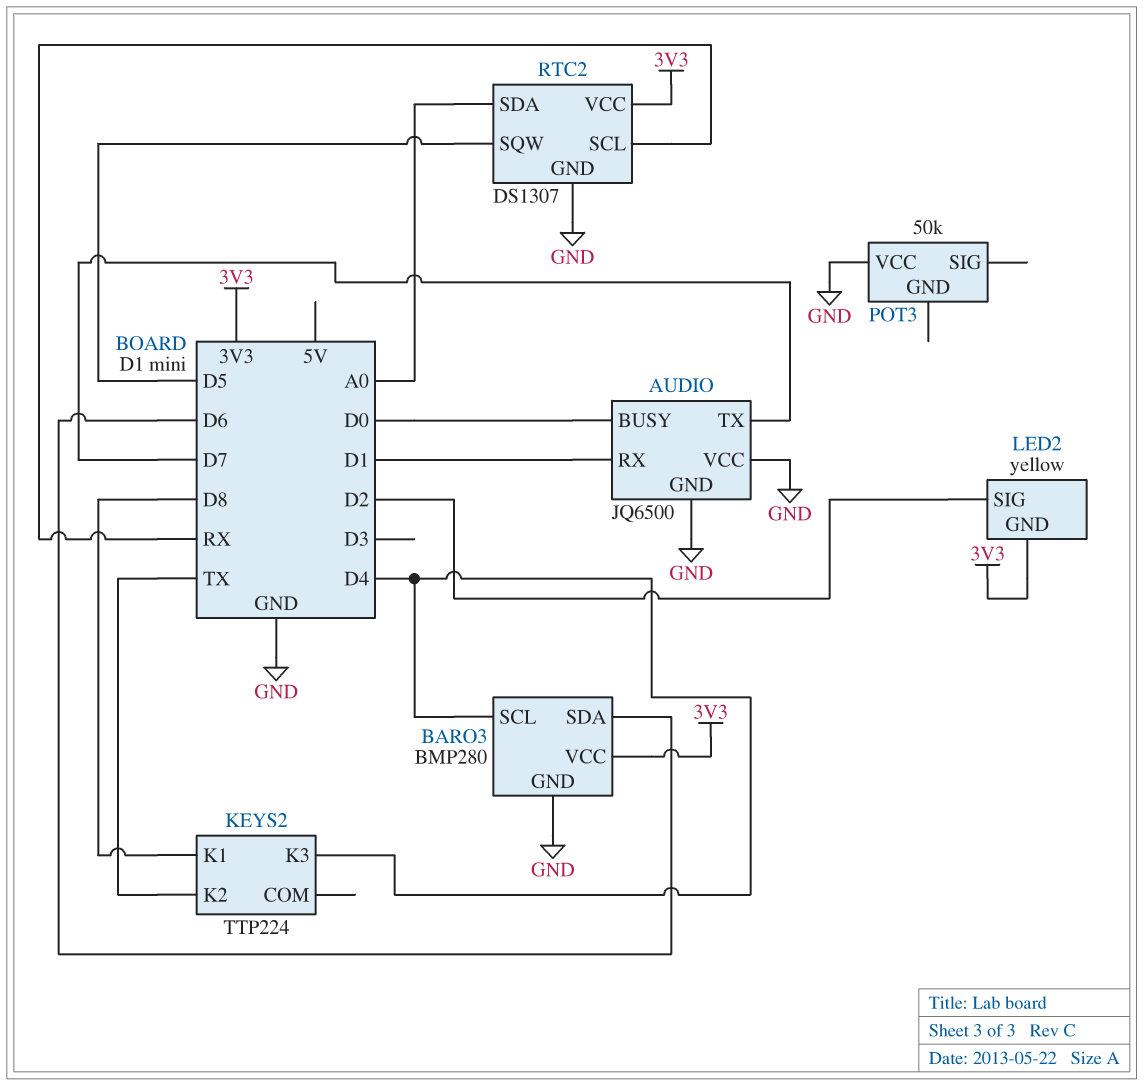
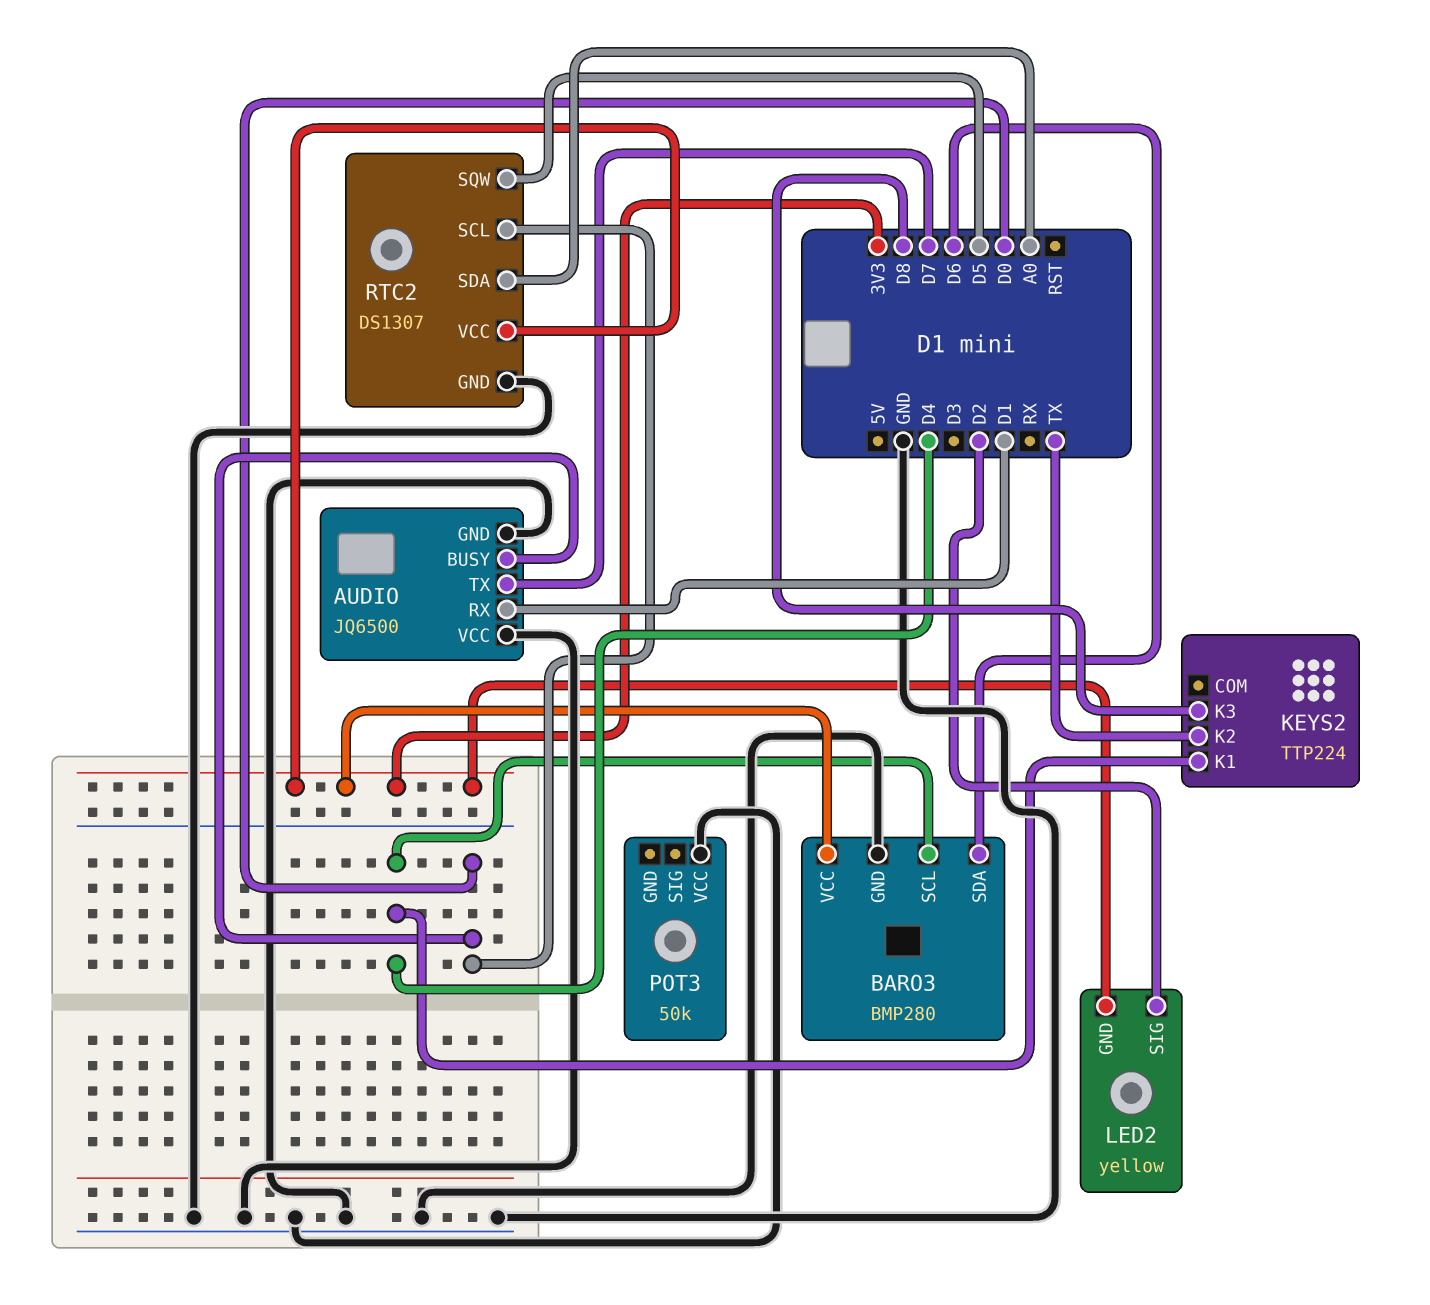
KEYS2 pin K1: D8 -> D4
KEYS2 pin K3: D4 -> D8
RTC2 pin SCL: RX -> D0

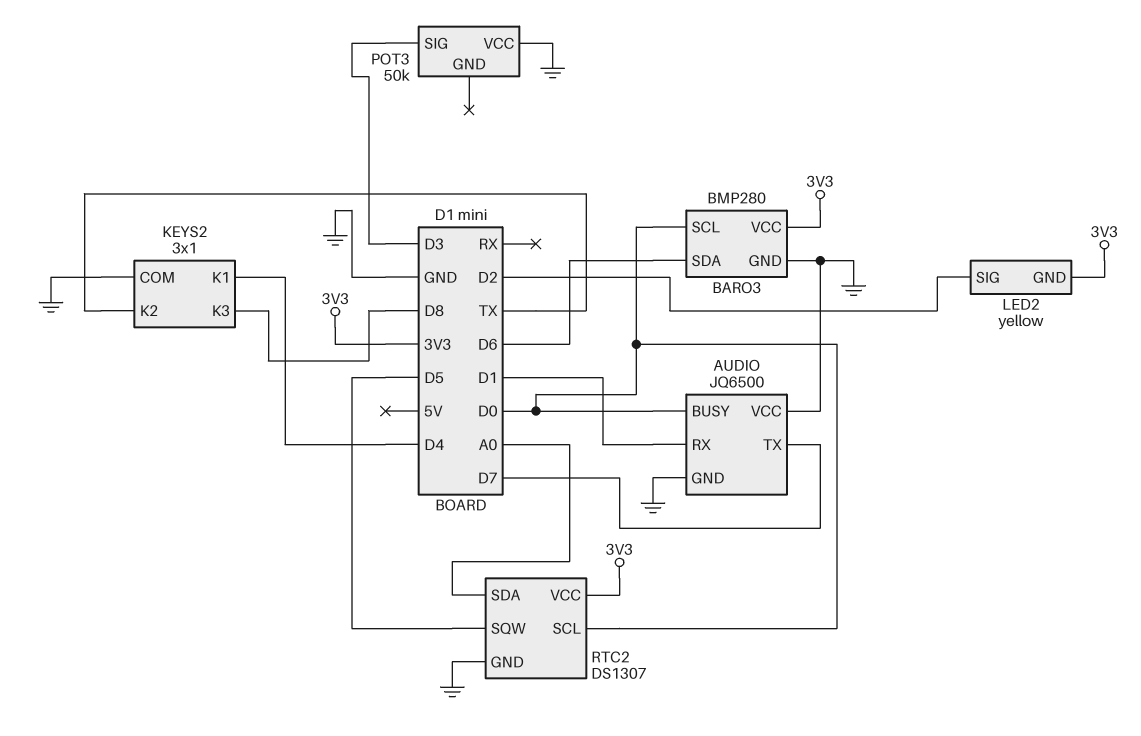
BARO3 pin SCL: D4 -> D0
KEYS2: TTP224 -> 3x1
KEYS2 pin COM: none -> GND
POT3 pin SIG: none -> D3

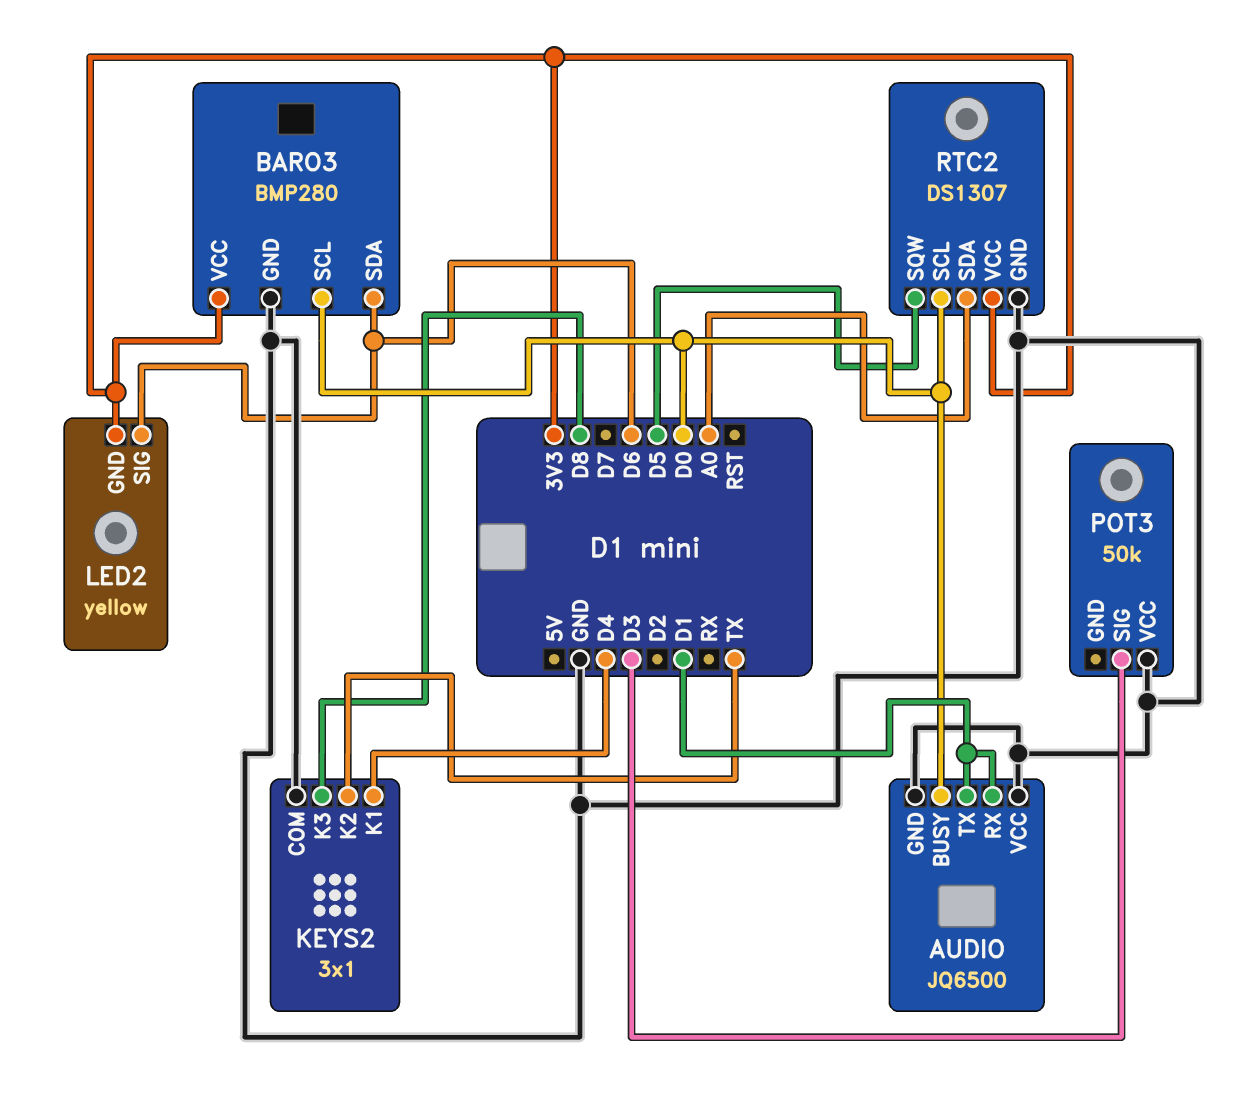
AUDIO pin TX: D7 -> D1
LED2 pin SIG: D2 -> D6

